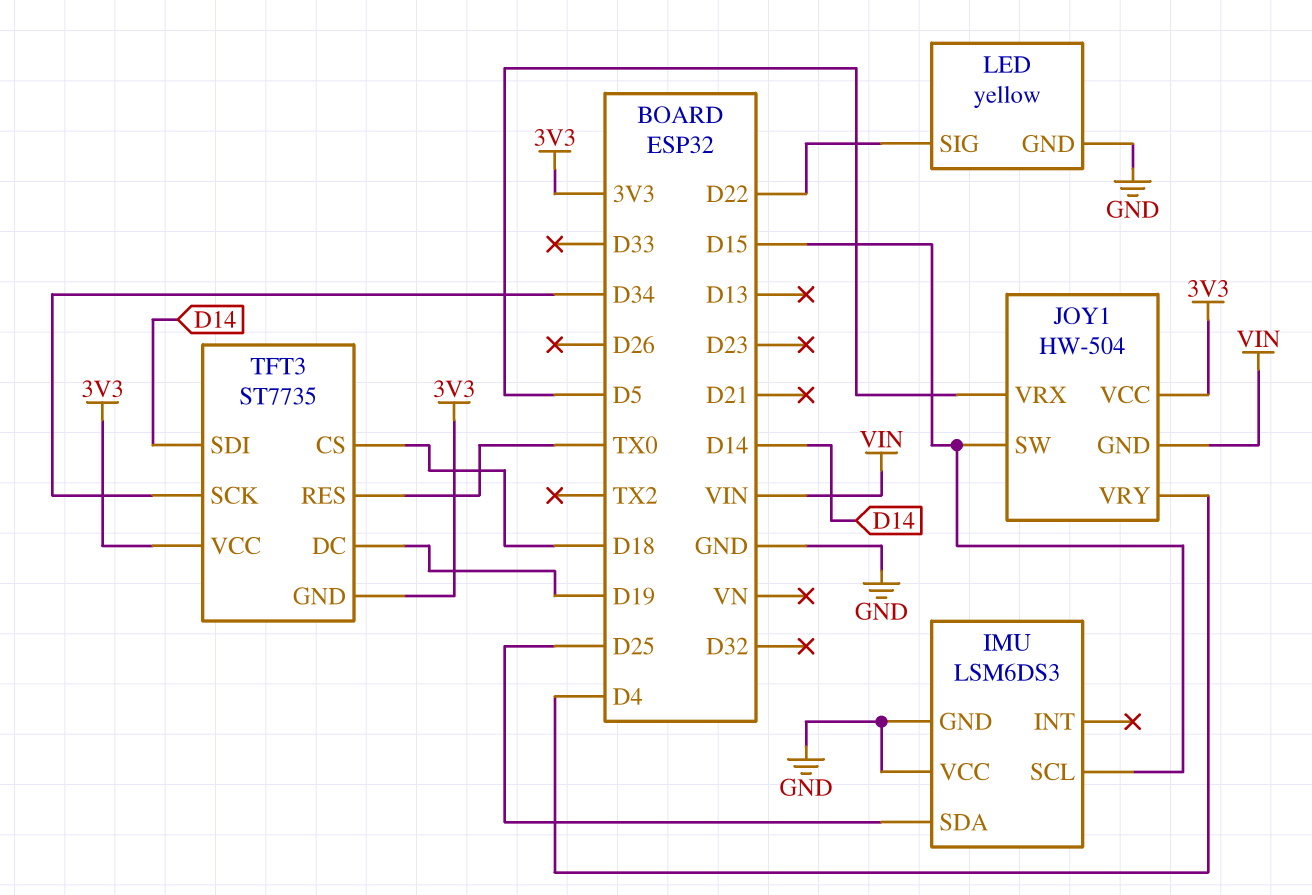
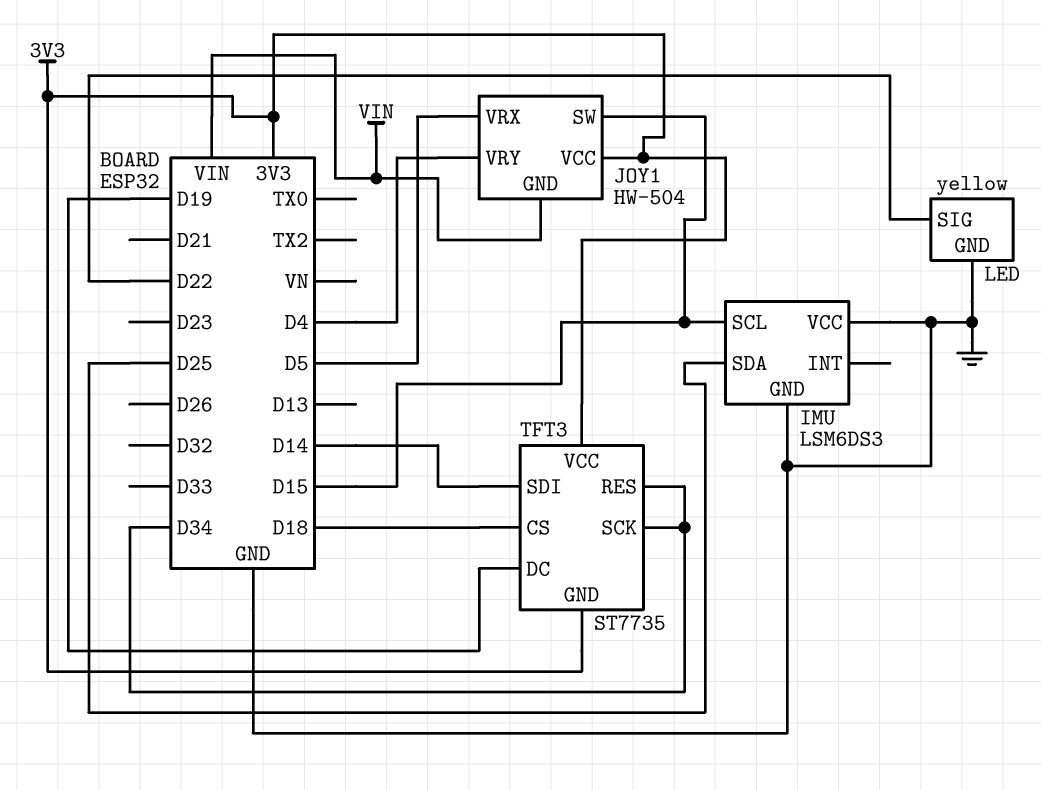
TFT3 pin RES: TX0 -> D34

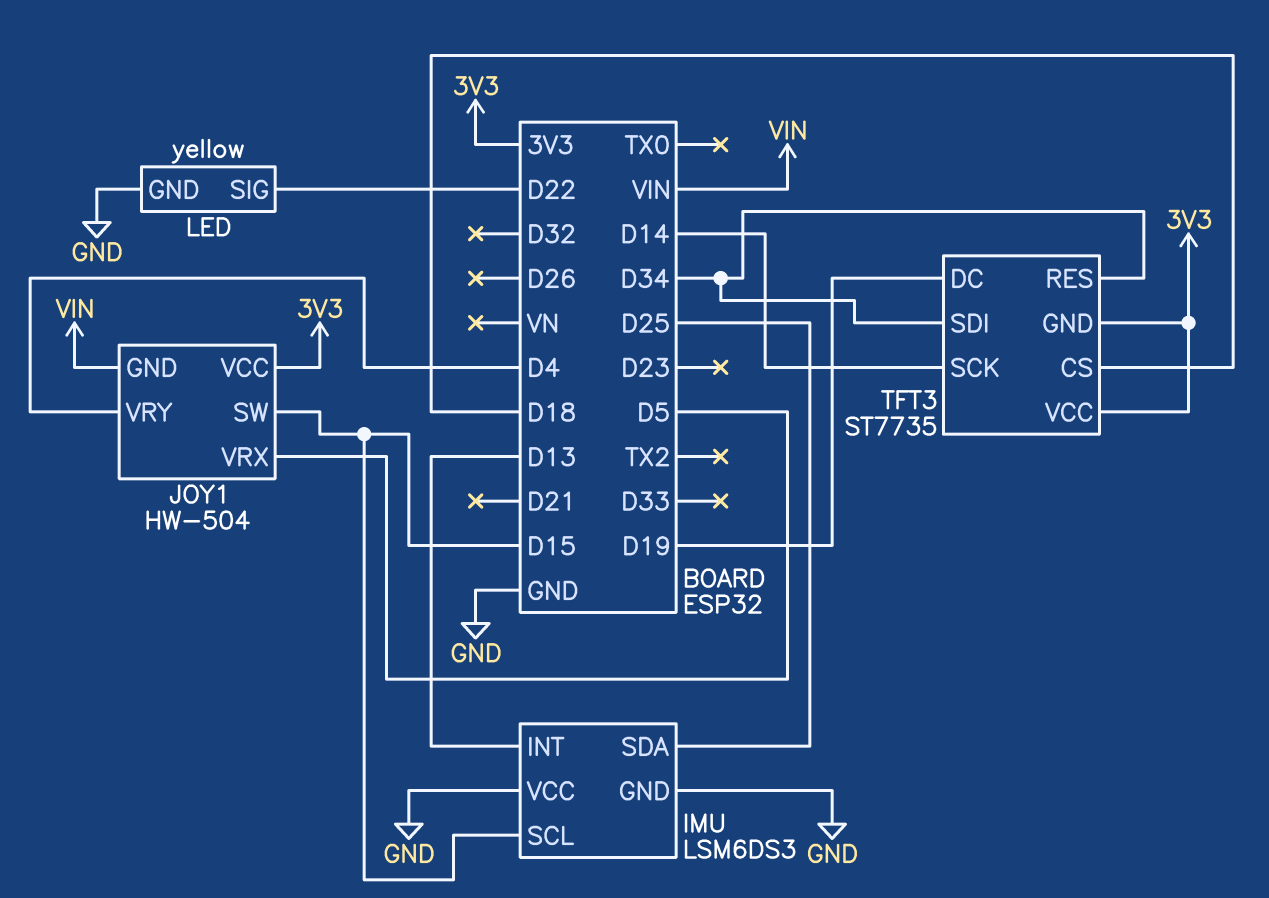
IMU pin INT: none -> D13
TFT3 pin SCK: D34 -> D14
TFT3 pin SDI: D14 -> D34

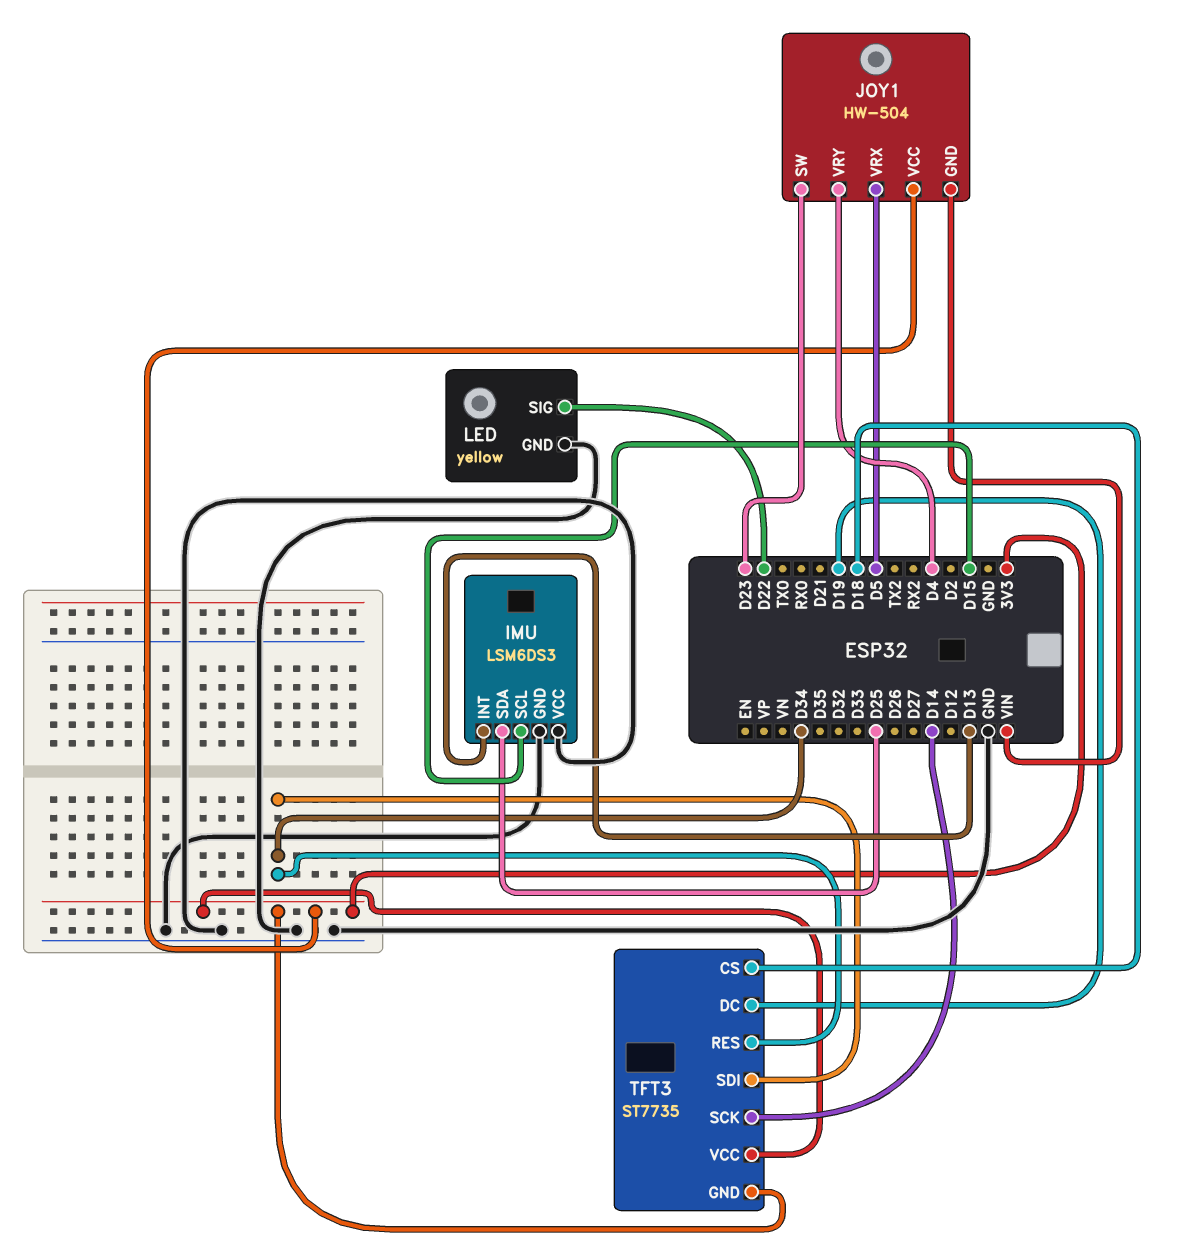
JOY1 pin SW: D15 -> D23

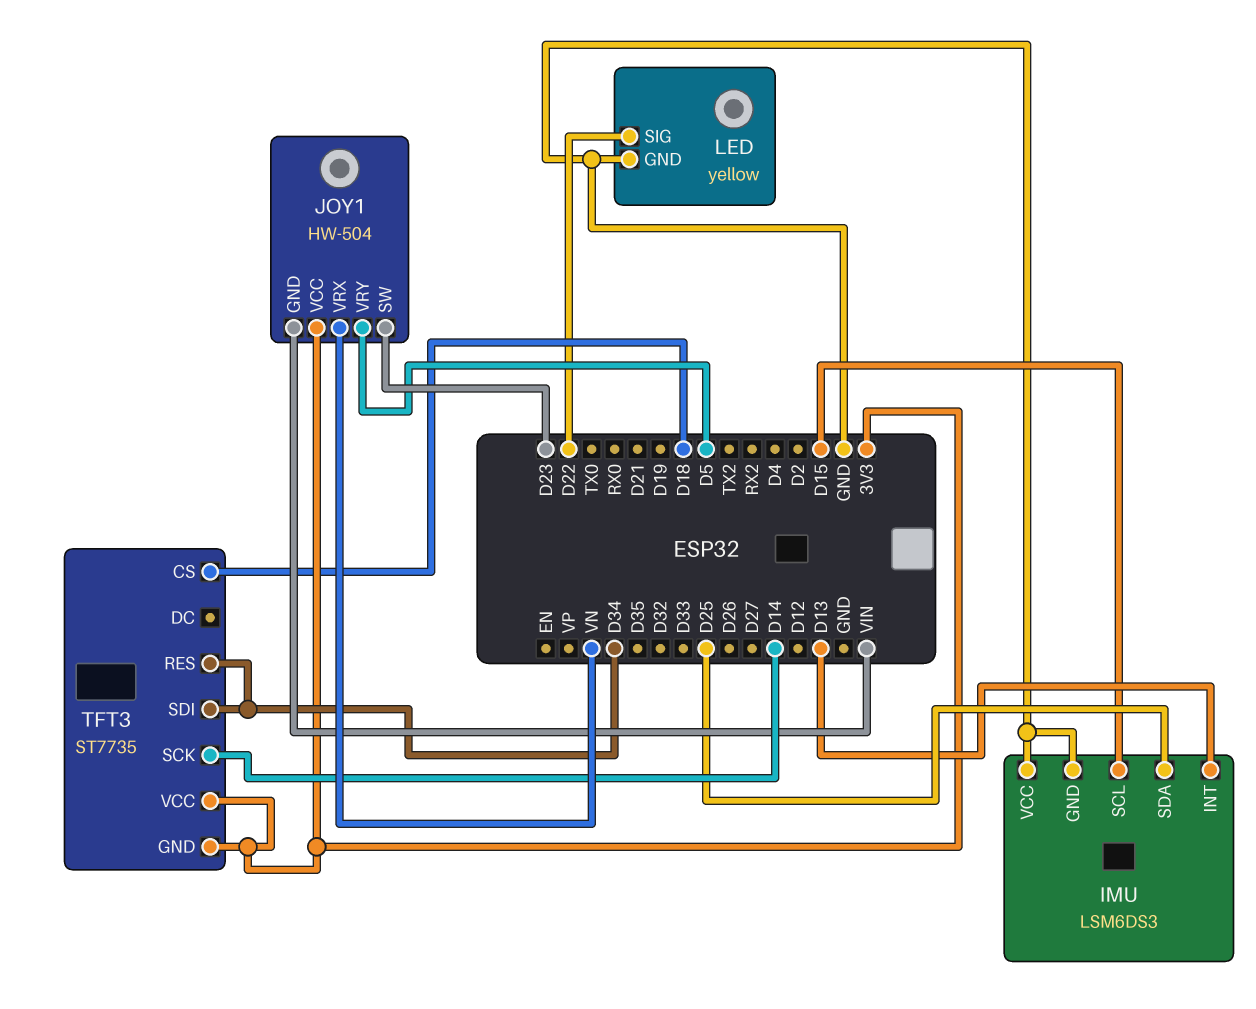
JOY1 pin VRX: D5 -> VN
JOY1 pin VRY: D4 -> D5
TFT3 pin DC: D19 -> none

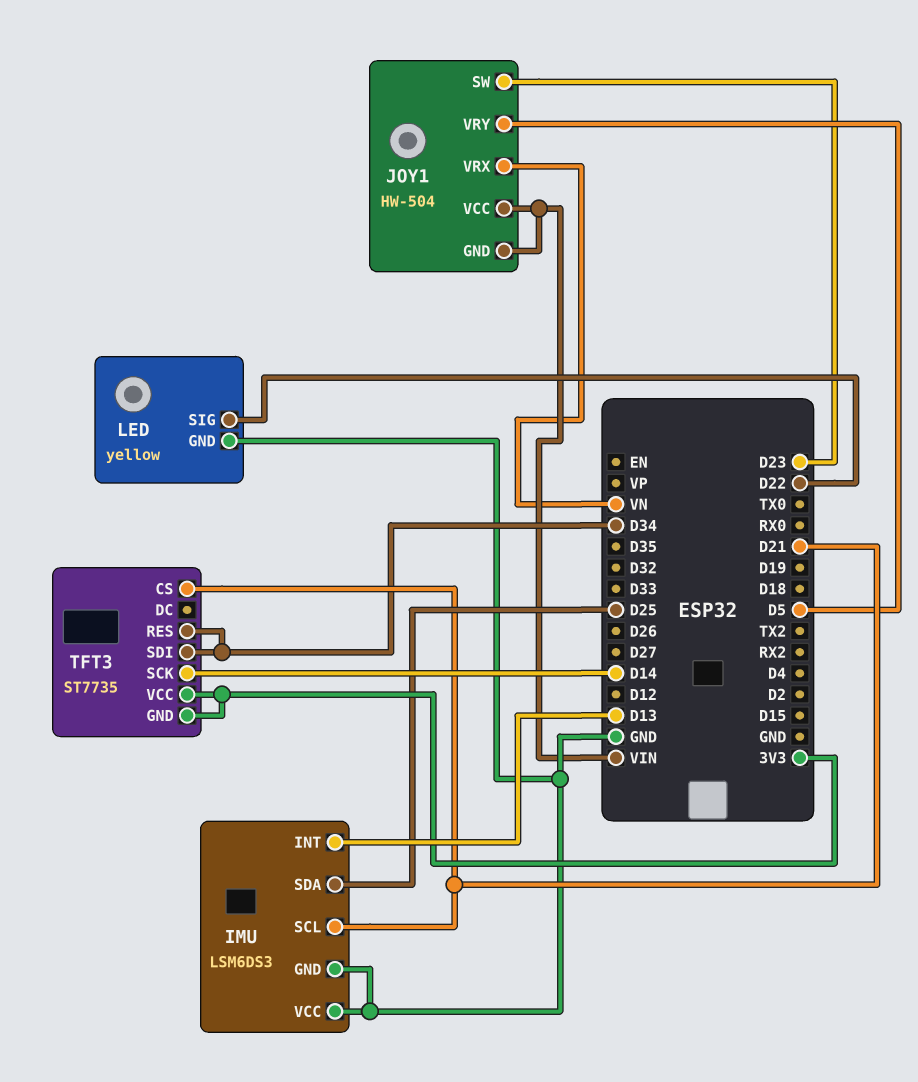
IMU pin SCL: D15 -> D21
JOY1 pin VCC: 3V3 -> VIN
TFT3 pin CS: D18 -> D21

